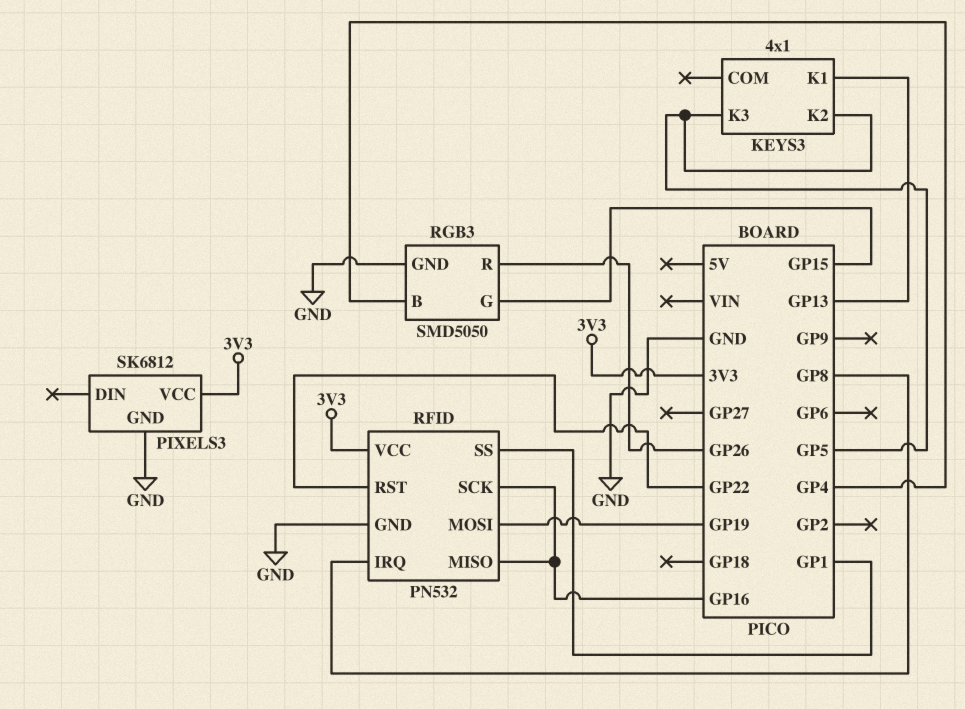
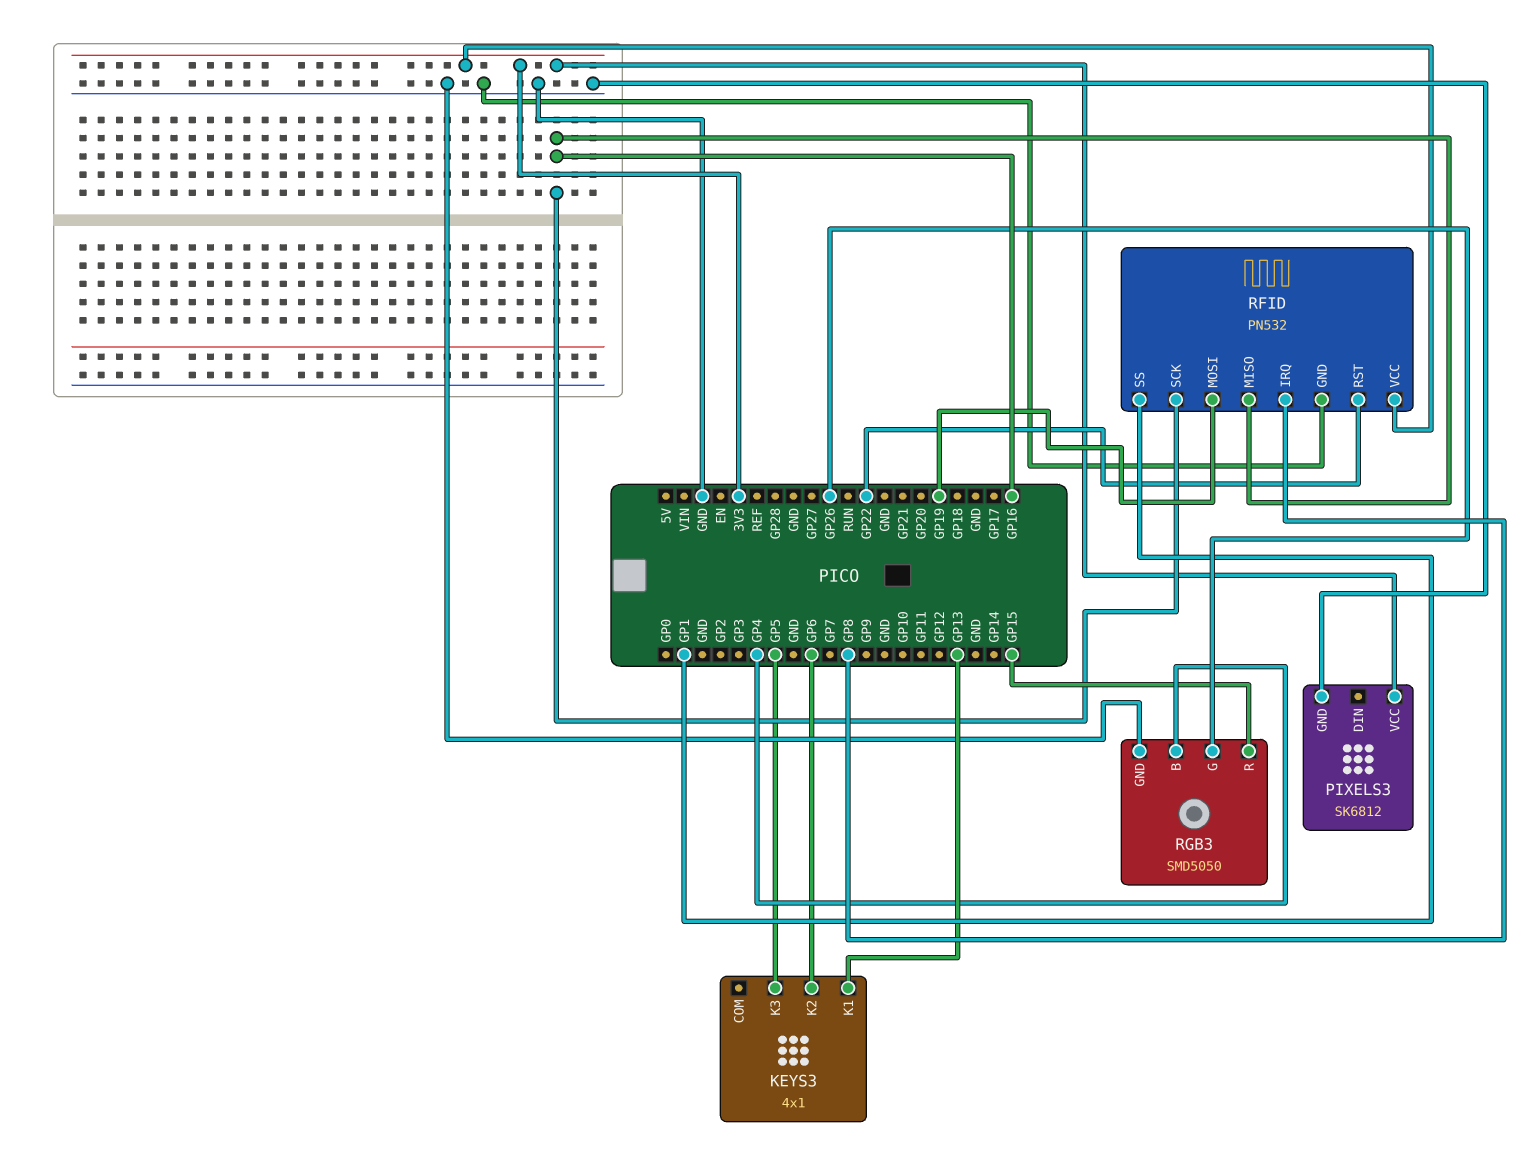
KEYS3 pin K2: GP5 -> GP6
RGB3 pin G: GP15 -> GP26
RGB3 pin R: GP26 -> GP15

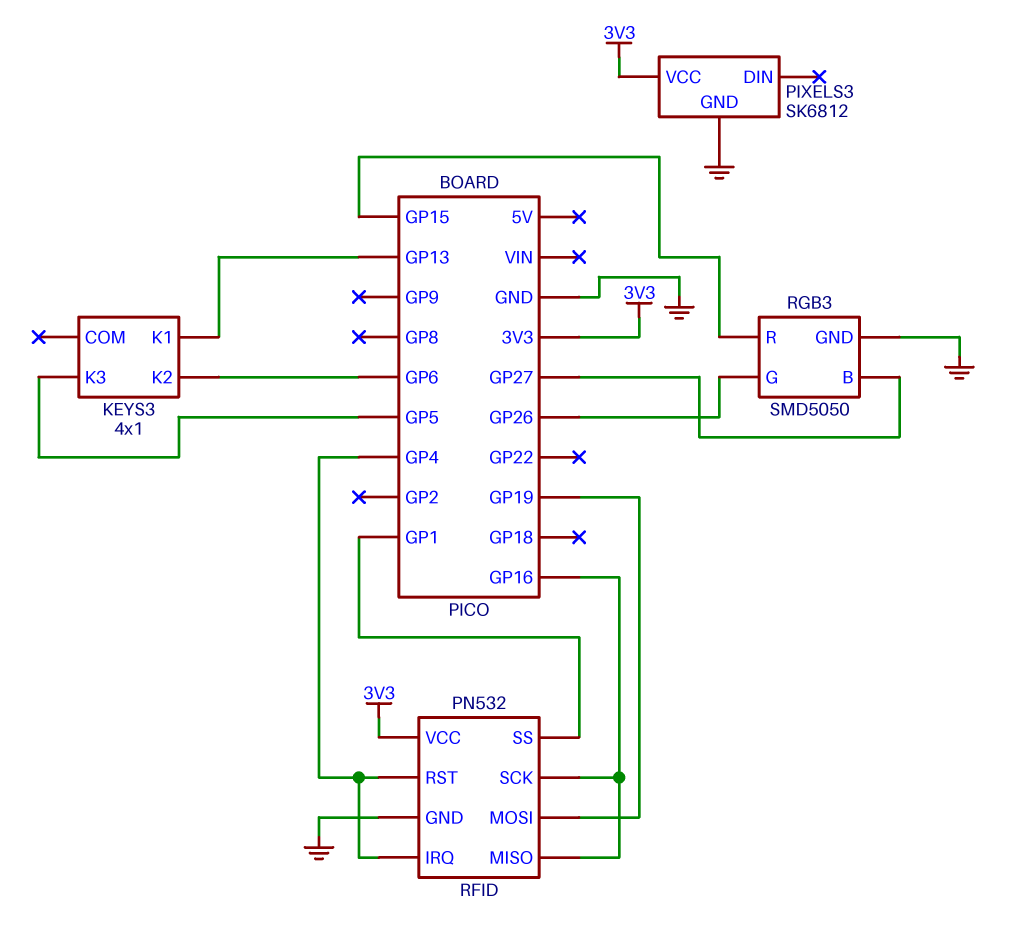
RFID pin IRQ: GP8 -> GP4
RFID pin RST: GP22 -> GP4
RGB3 pin B: GP4 -> GP27

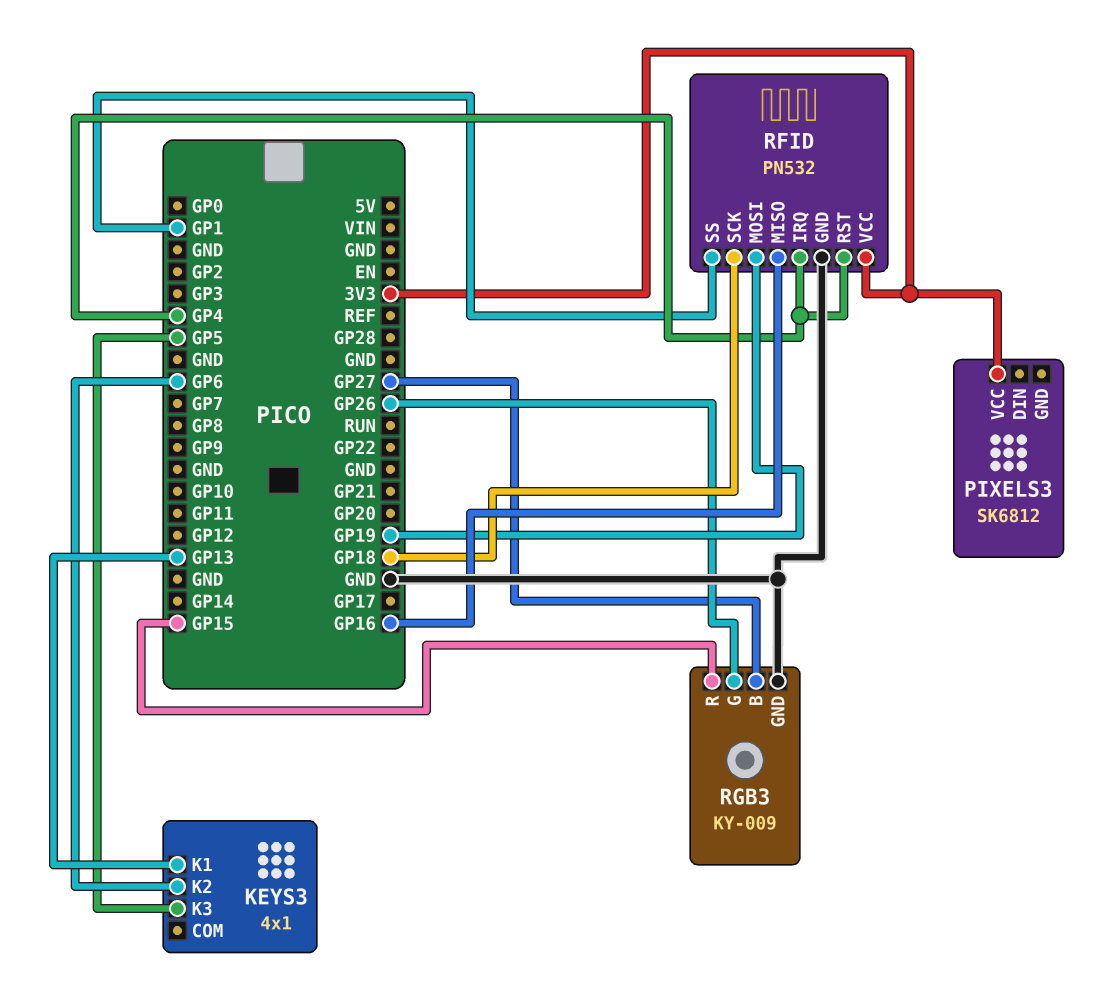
PIXELS3 pin GND: GND -> none
RFID pin SCK: GP16 -> GP18
RGB3: SMD5050 -> KY-009

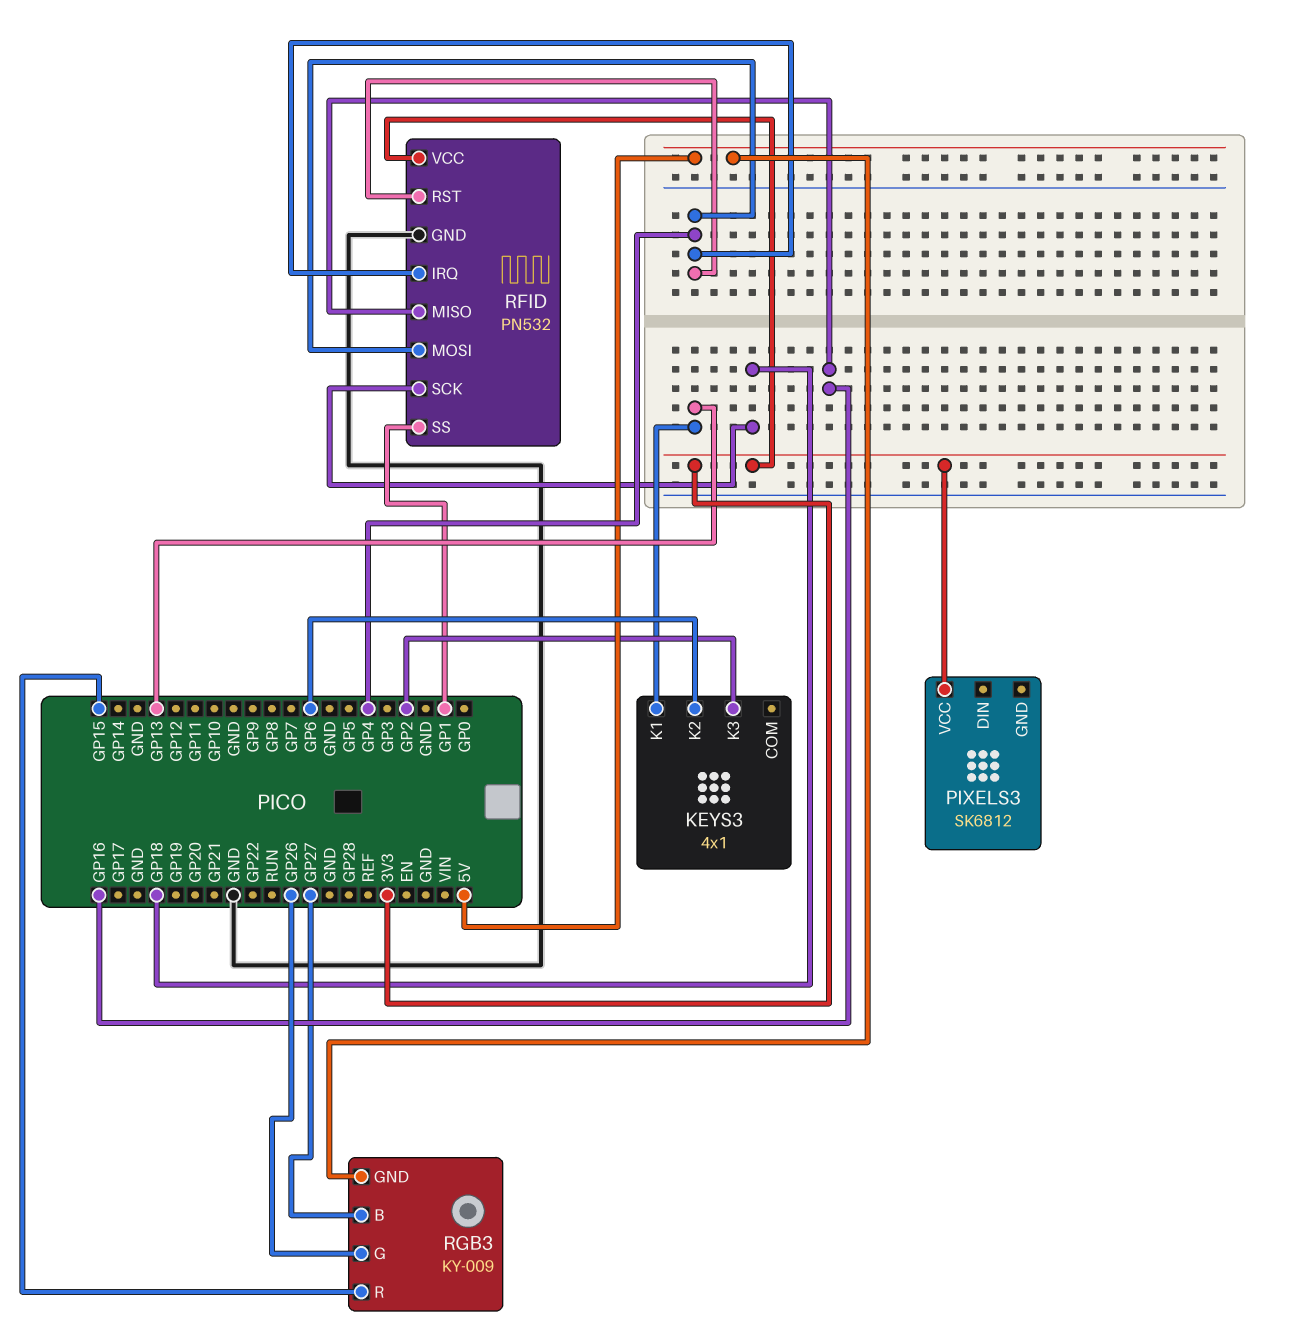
KEYS3 pin K3: GP5 -> GP2
RFID pin MOSI: GP19 -> GP4
RGB3 pin GND: GND -> 5V

